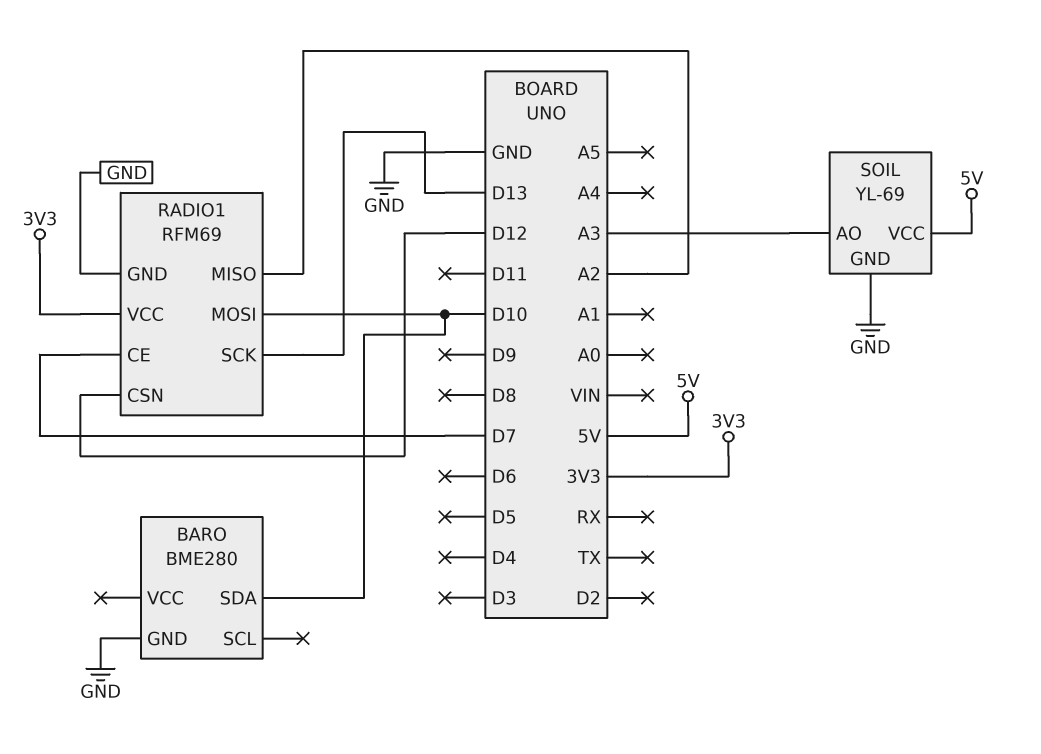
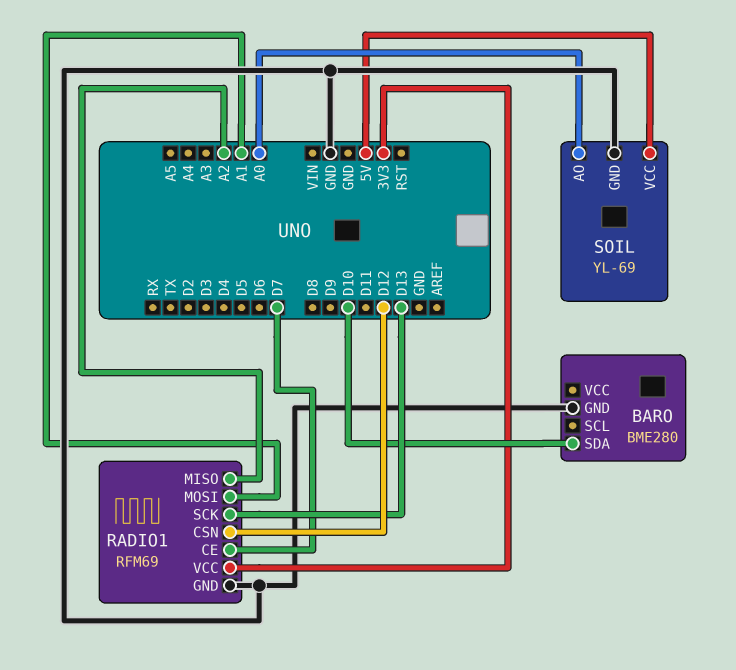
RADIO1 pin MOSI: D10 -> A1
SOIL pin AO: A3 -> A0

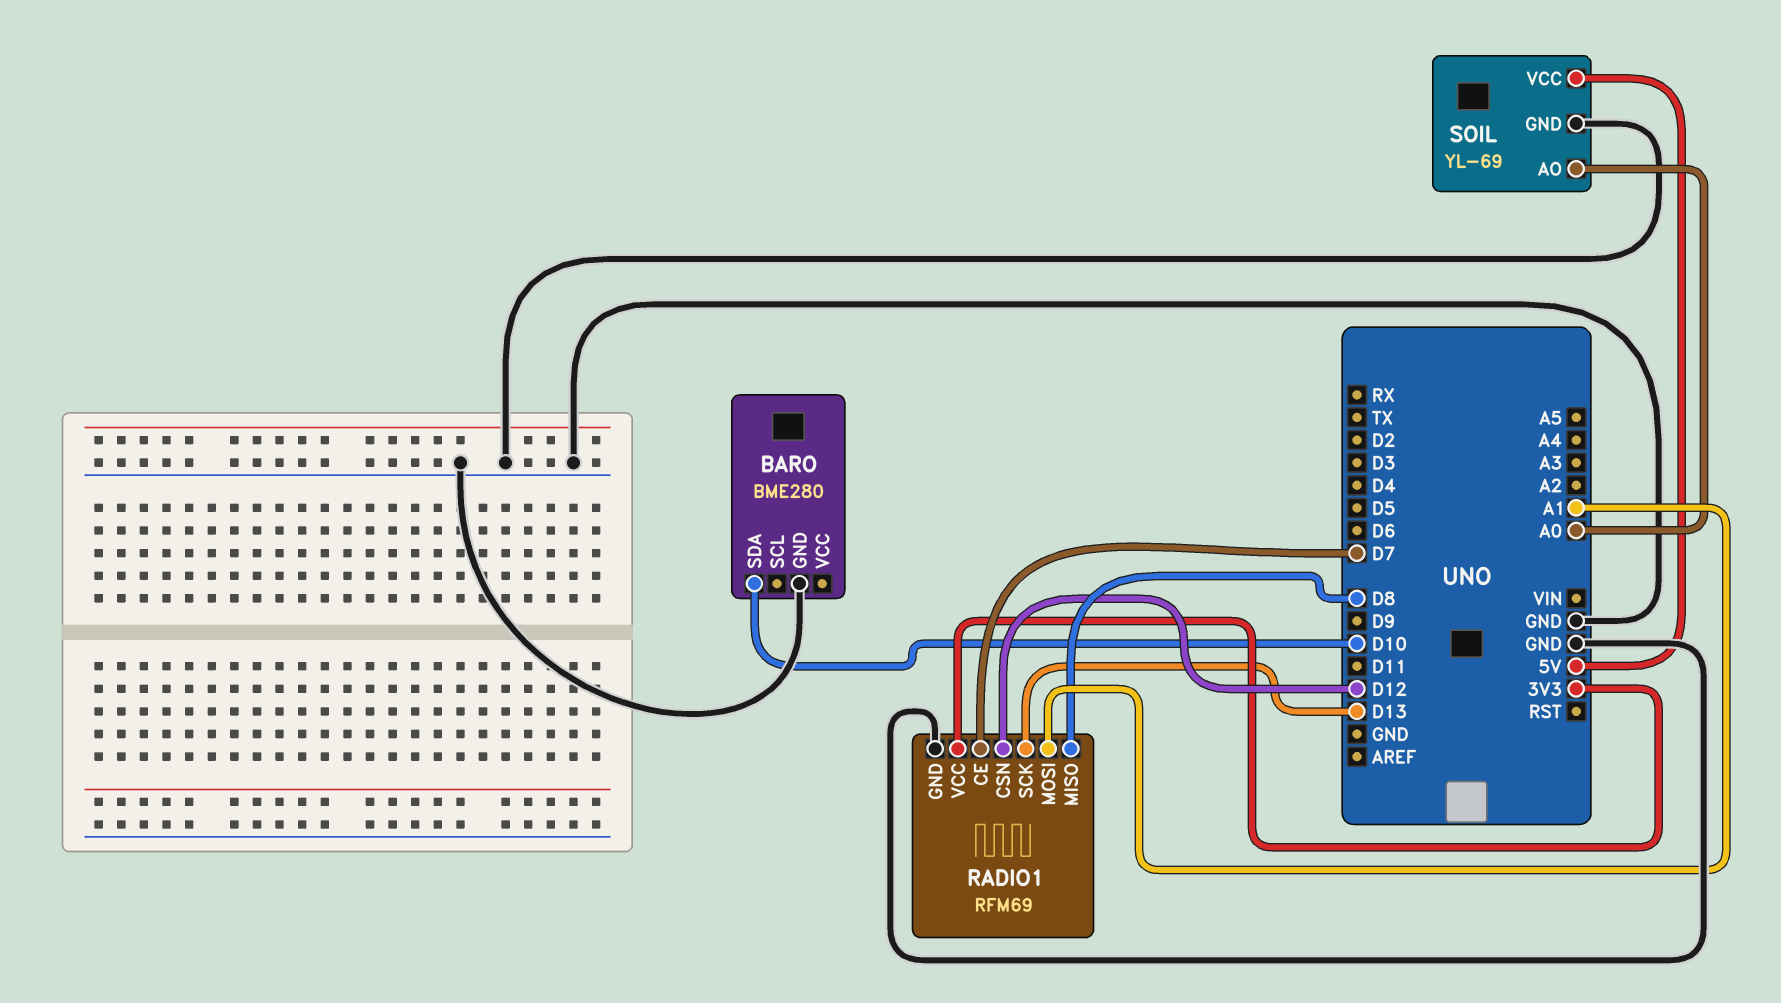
RADIO1 pin MISO: A2 -> D8

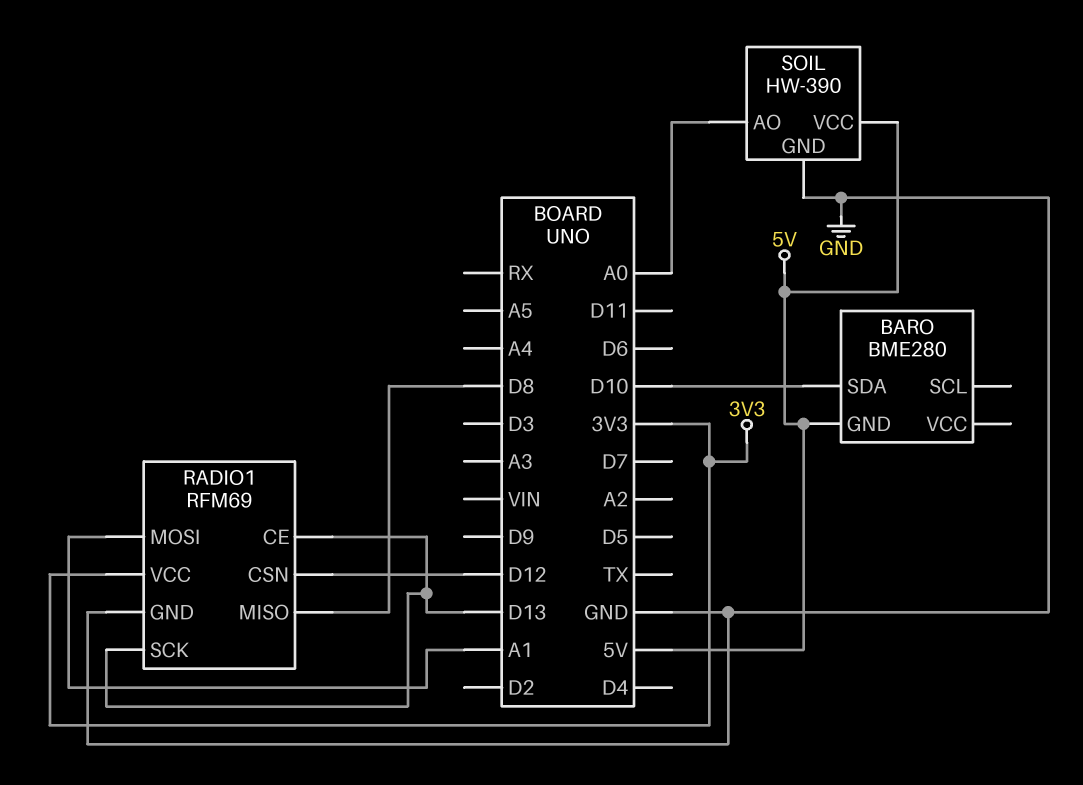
BARO pin GND: GND -> 5V
RADIO1 pin CE: D7 -> D13
SOIL: YL-69 -> HW-390

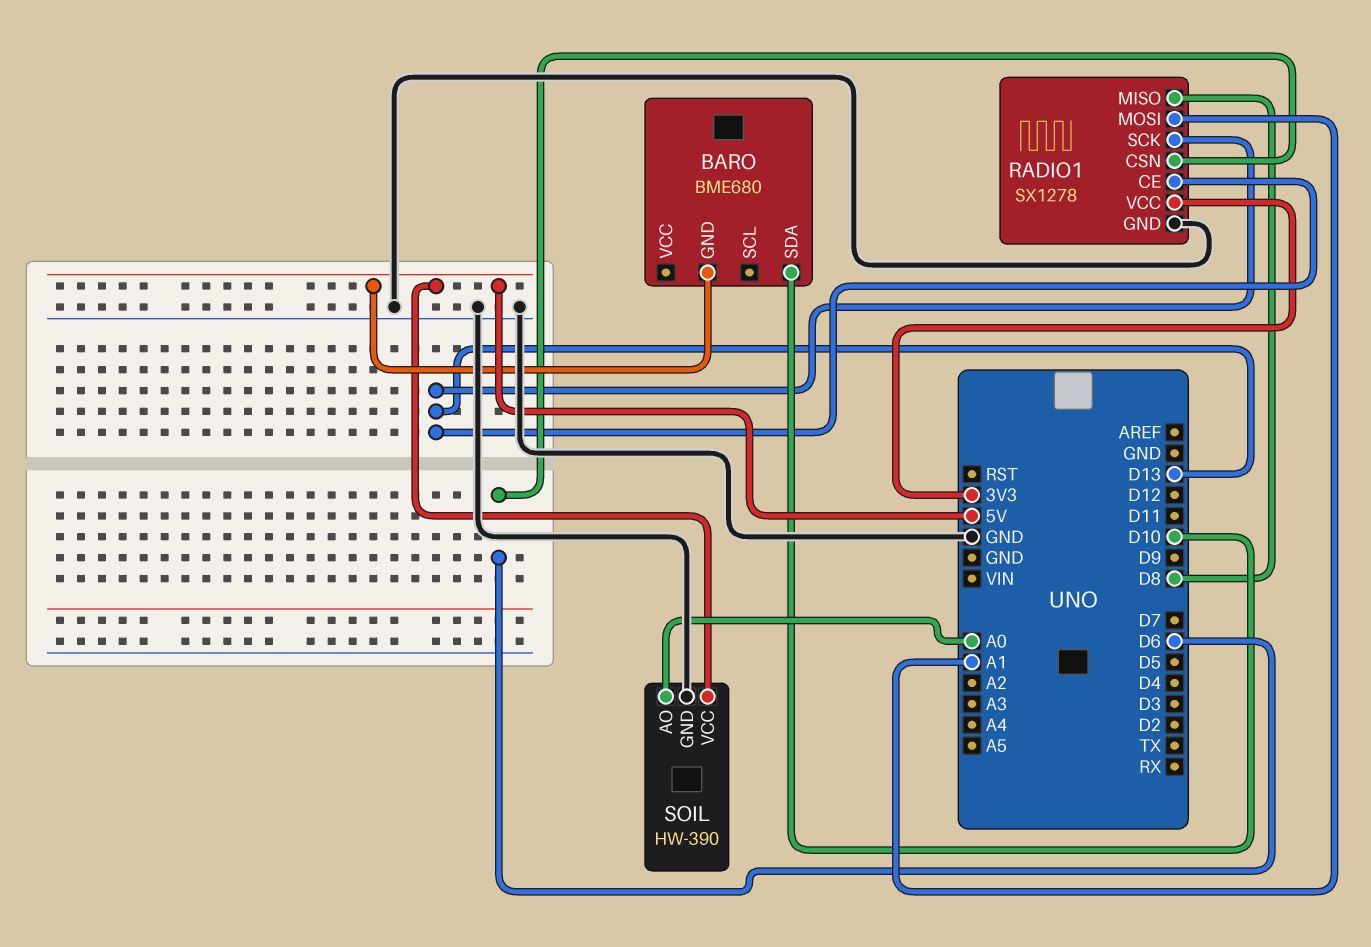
BARO: BME280 -> BME680
RADIO1: RFM69 -> SX1278
RADIO1 pin CSN: D12 -> D6

